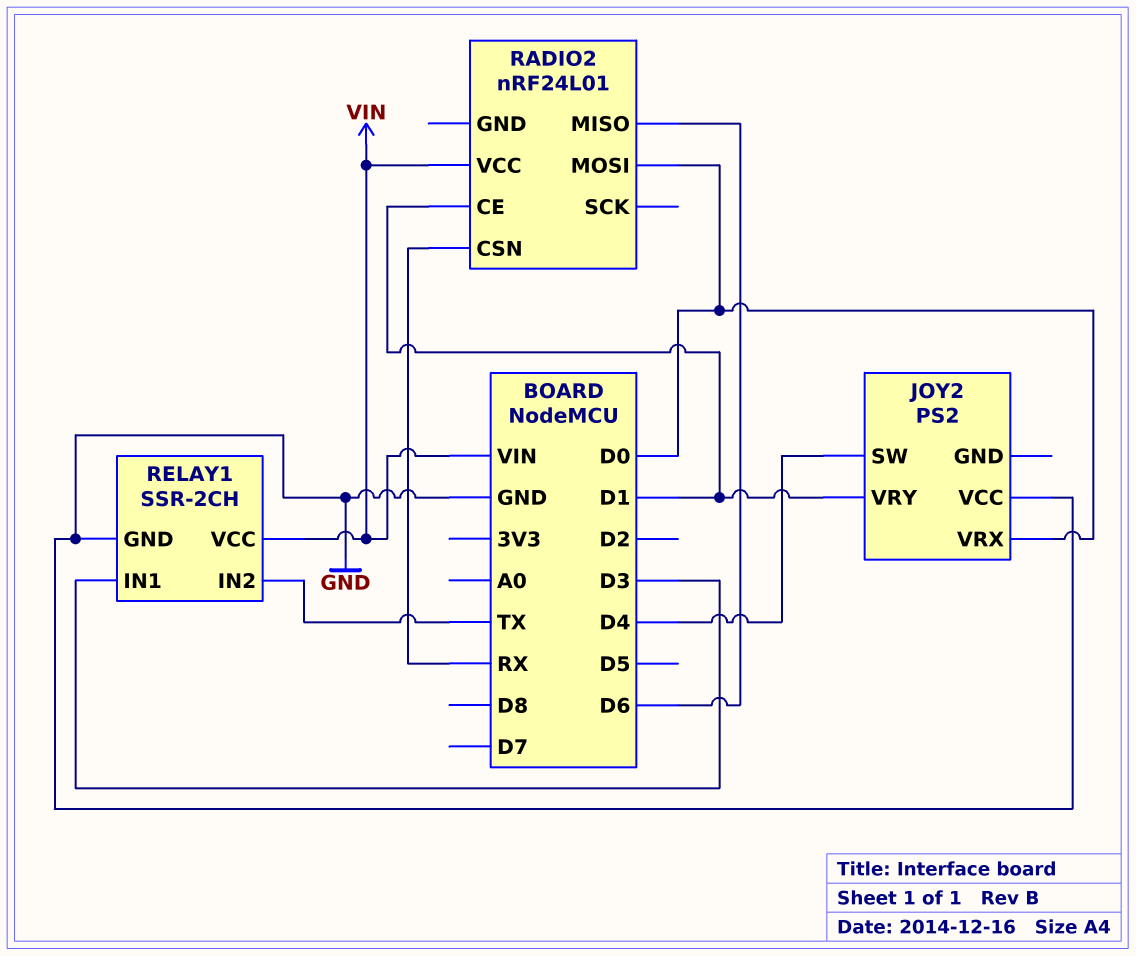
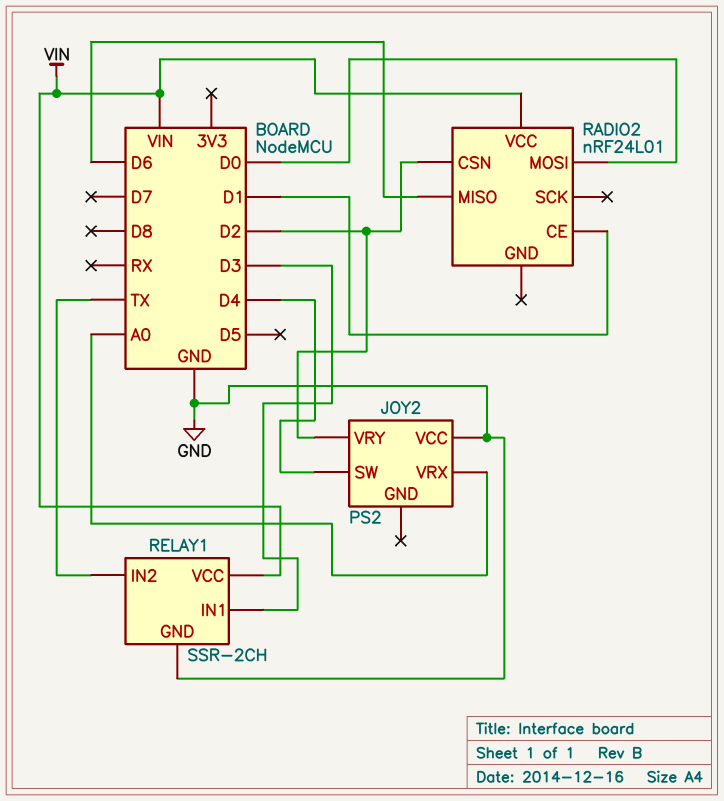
JOY2 pin VRX: D0 -> A0
JOY2 pin VRY: D1 -> D2
RADIO2 pin CSN: RX -> D2

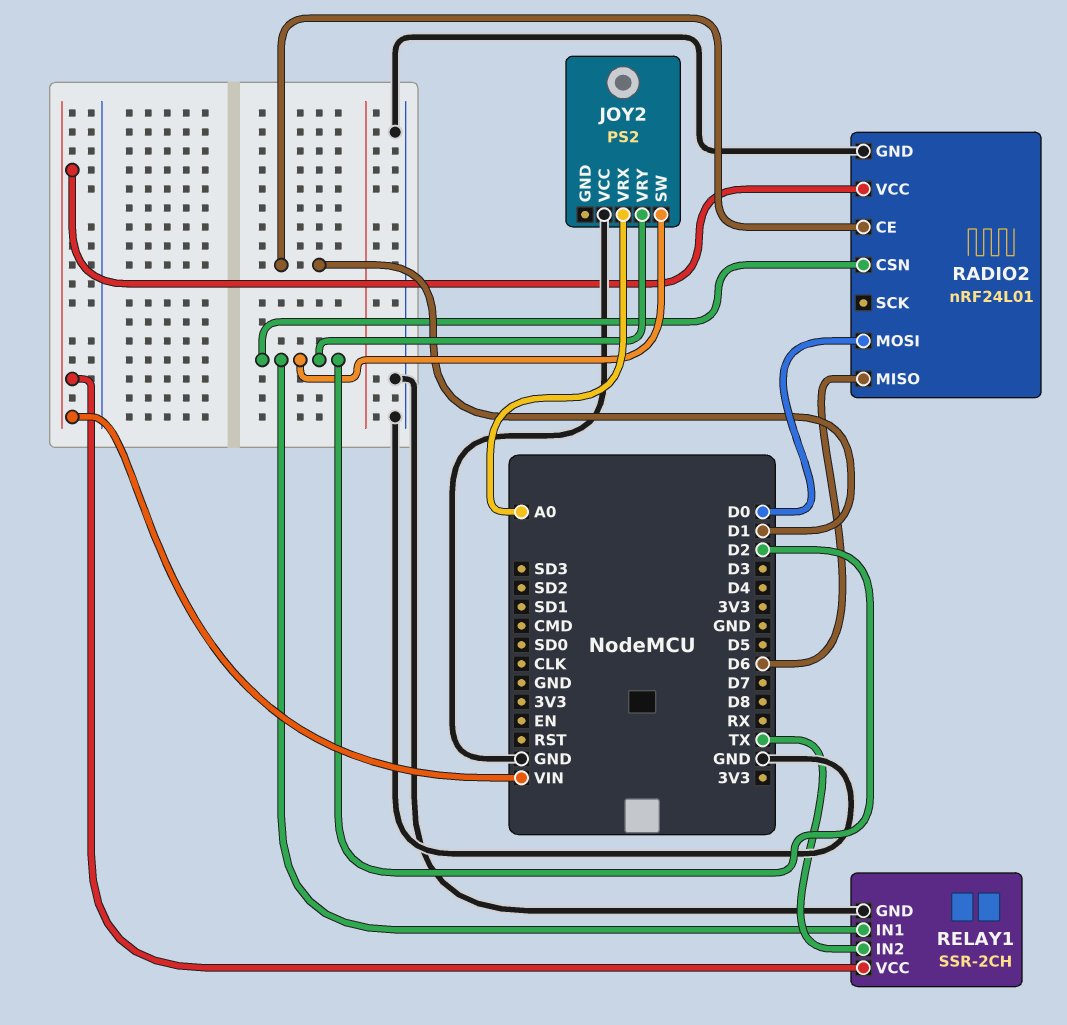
JOY2 pin SW: D4 -> D2
RADIO2 pin GND: none -> GND
RELAY1 pin IN1: D3 -> D2

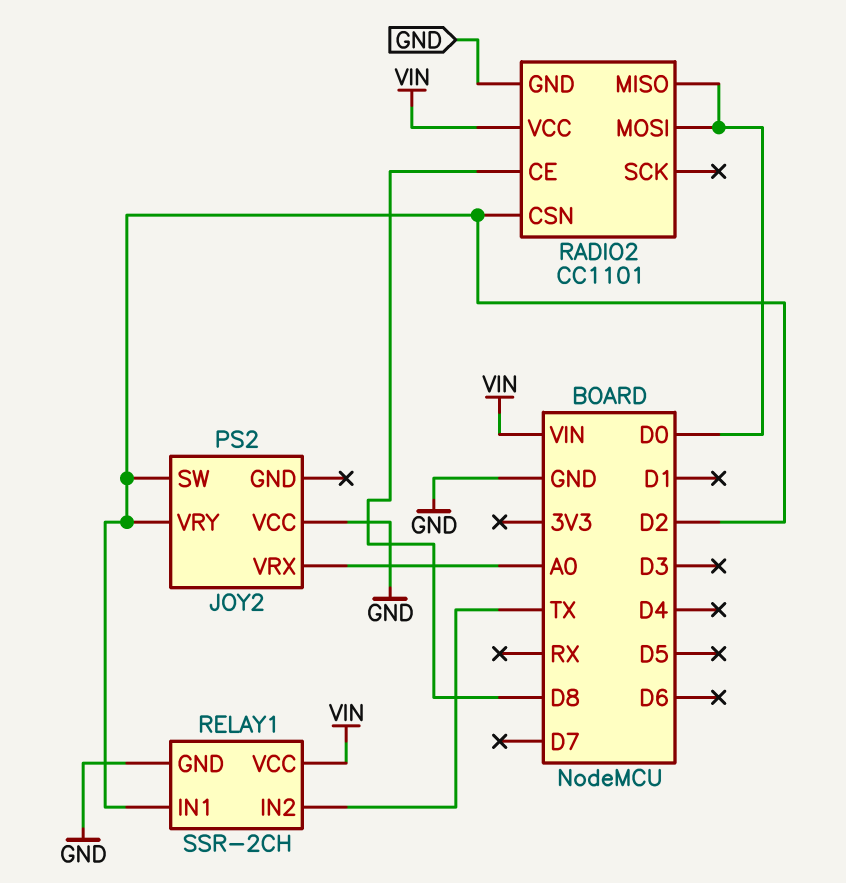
RADIO2: nRF24L01 -> CC1101
RADIO2 pin CE: D1 -> D8
RADIO2 pin MISO: D6 -> D0

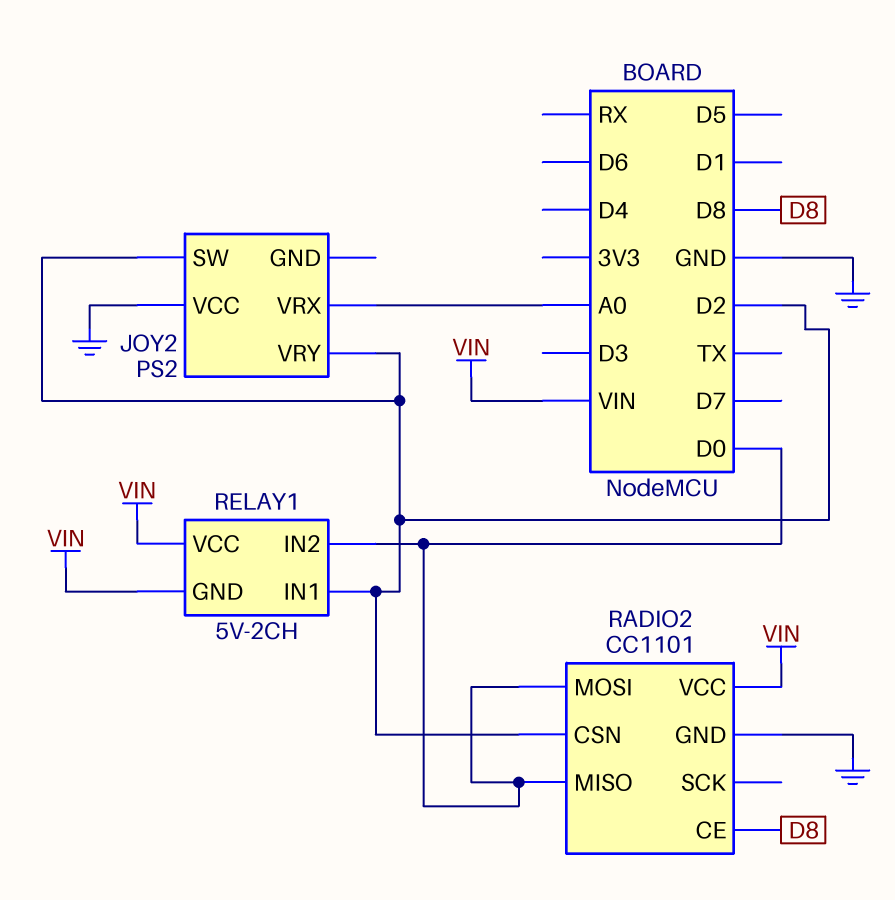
RELAY1: SSR-2CH -> 5V-2CH
RELAY1 pin GND: GND -> VIN
RELAY1 pin IN2: TX -> D0

